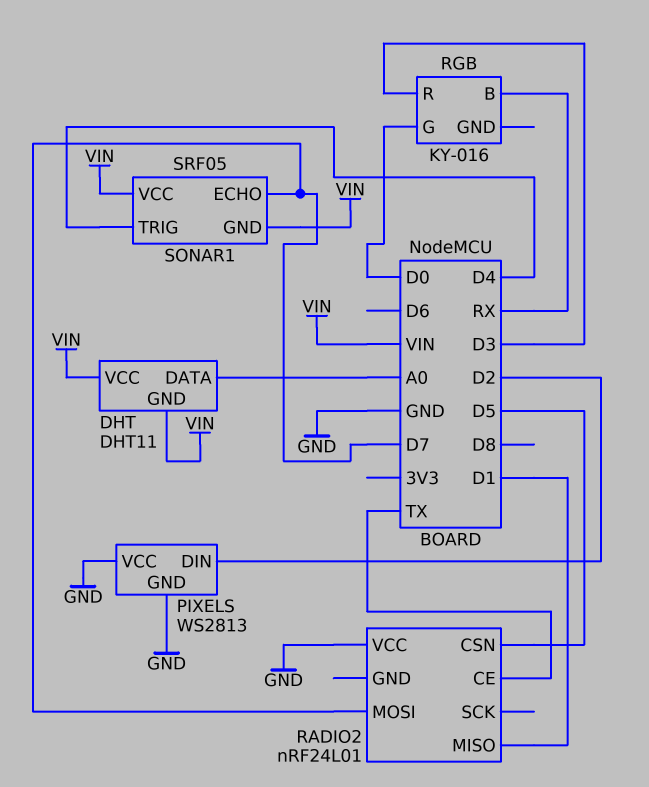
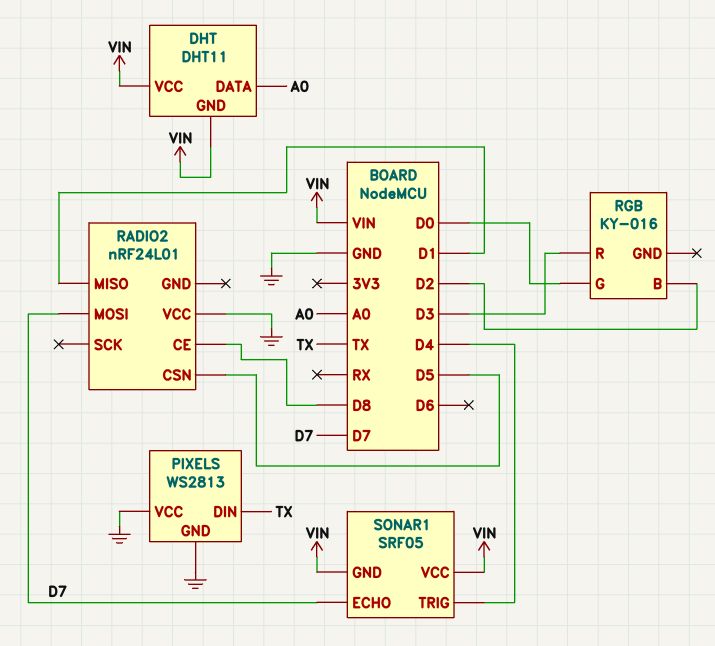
PIXELS pin DIN: D2 -> TX
RADIO2 pin CE: TX -> D8
RGB pin B: RX -> D2

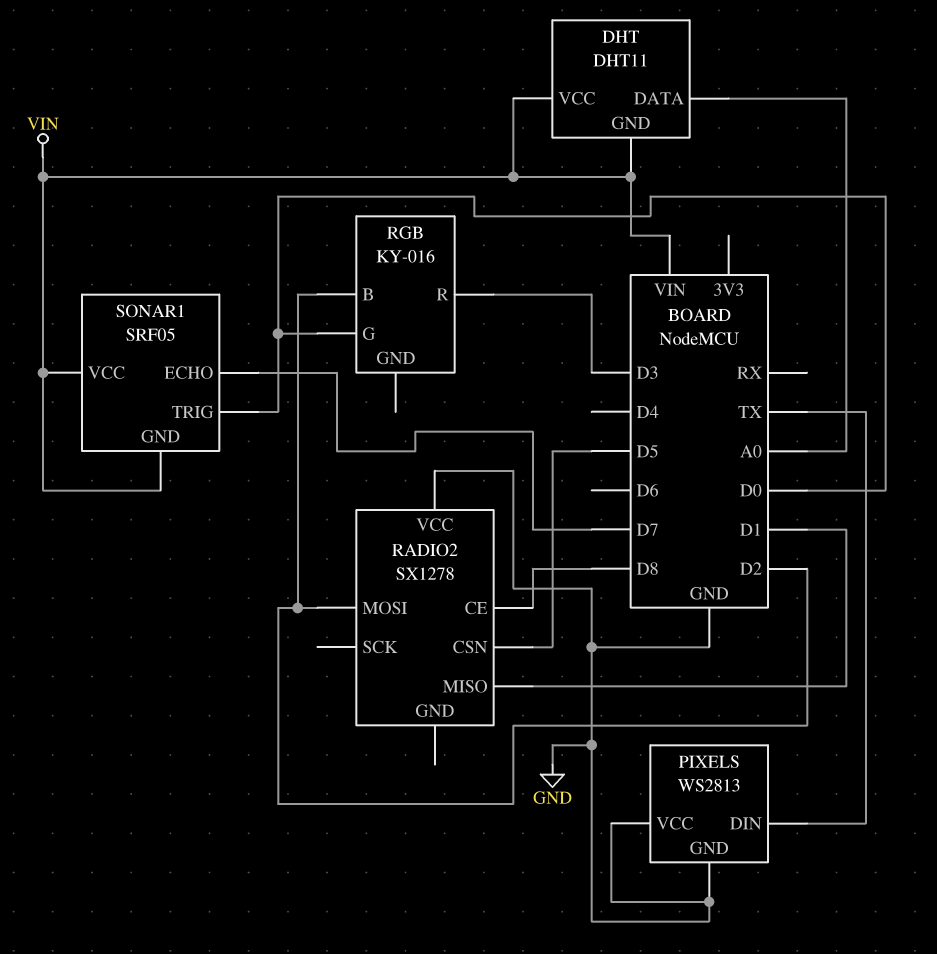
RADIO2: nRF24L01 -> SX1278
RADIO2 pin MOSI: D7 -> D2
SONAR1 pin TRIG: D4 -> D0

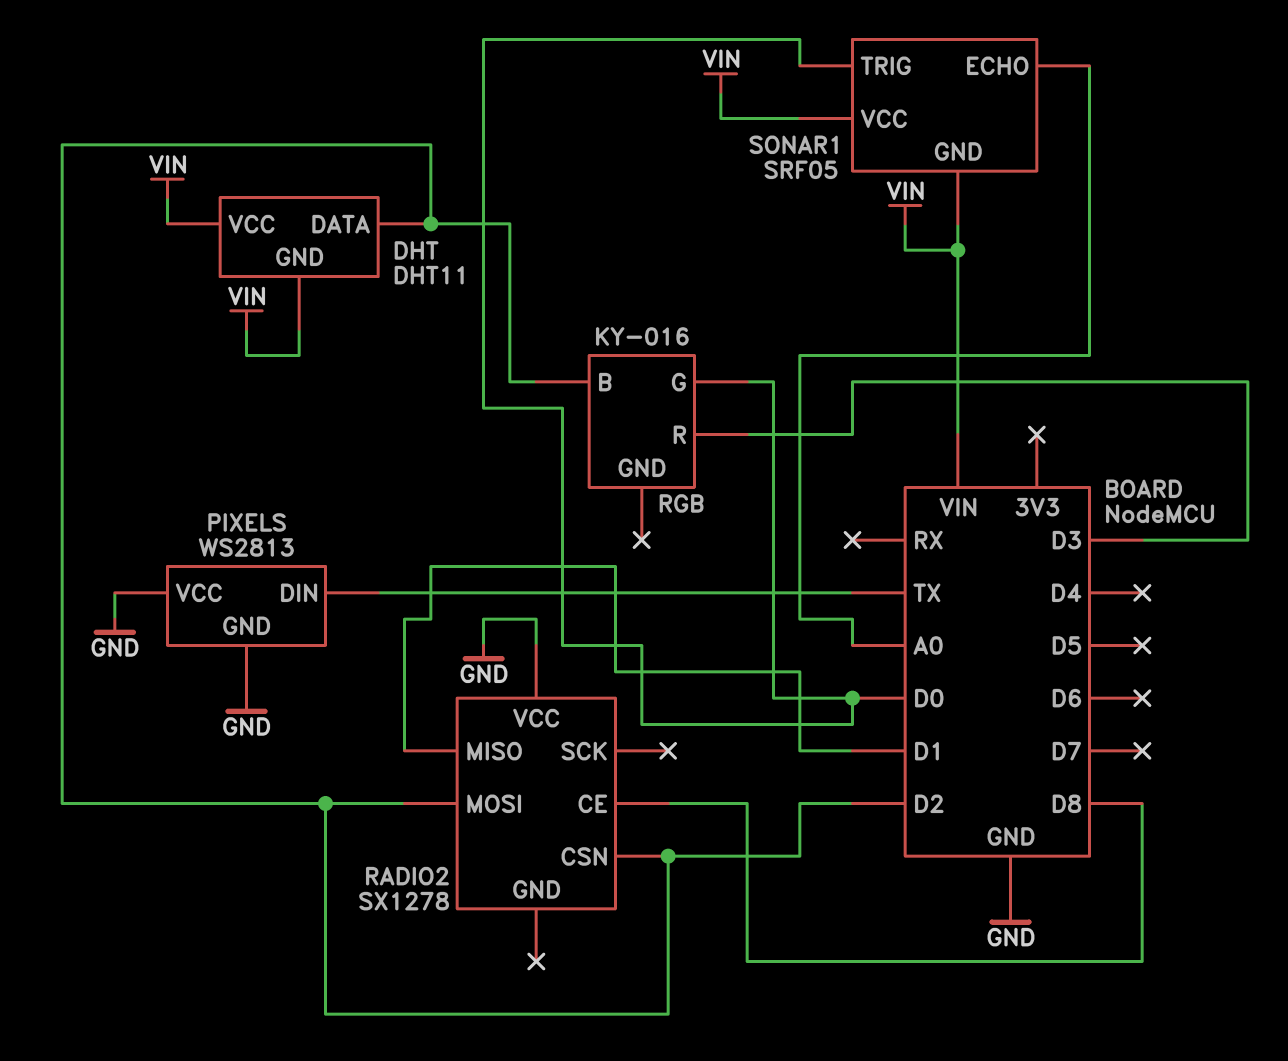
DHT pin DATA: A0 -> D2
RADIO2 pin CSN: D5 -> D2
SONAR1 pin ECHO: D7 -> A0

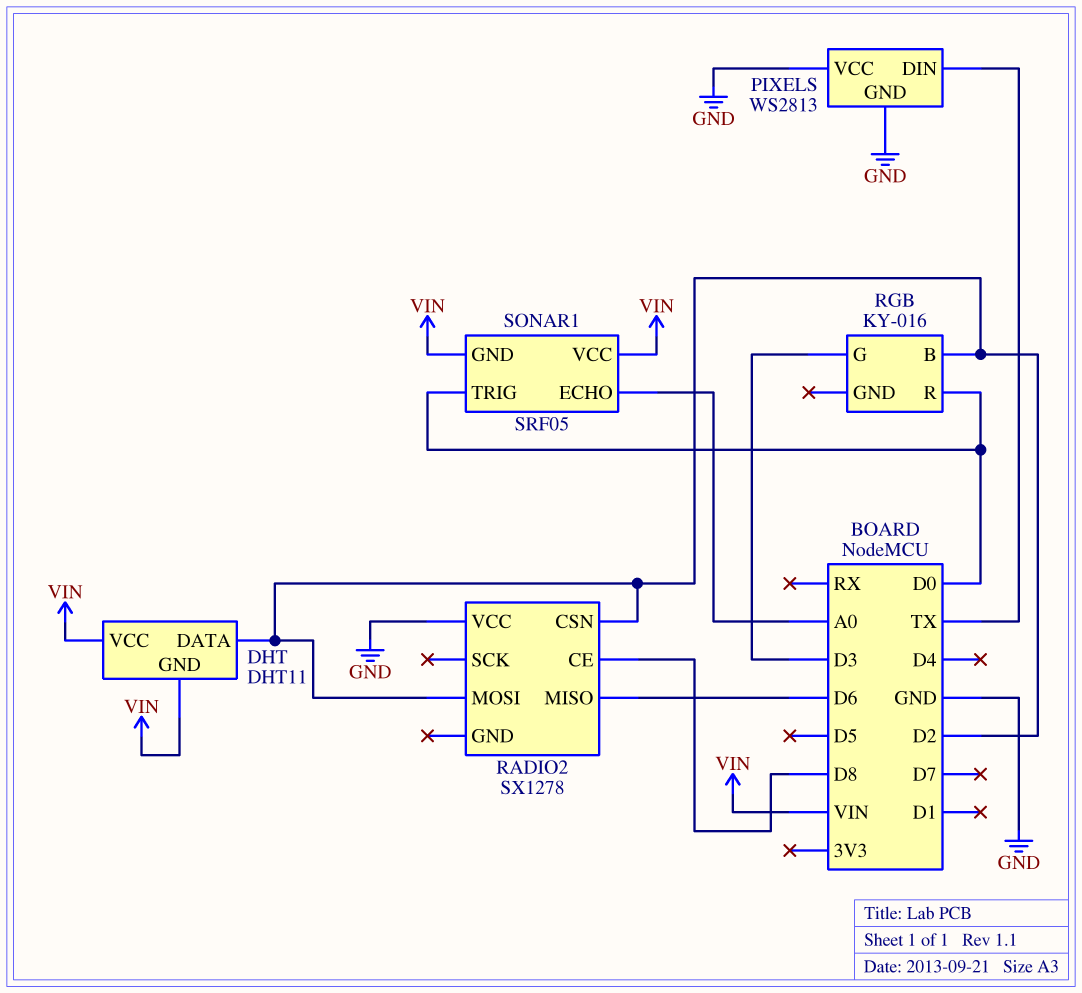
RADIO2 pin MISO: D1 -> D6
RGB pin G: D0 -> D3
RGB pin R: D3 -> D0

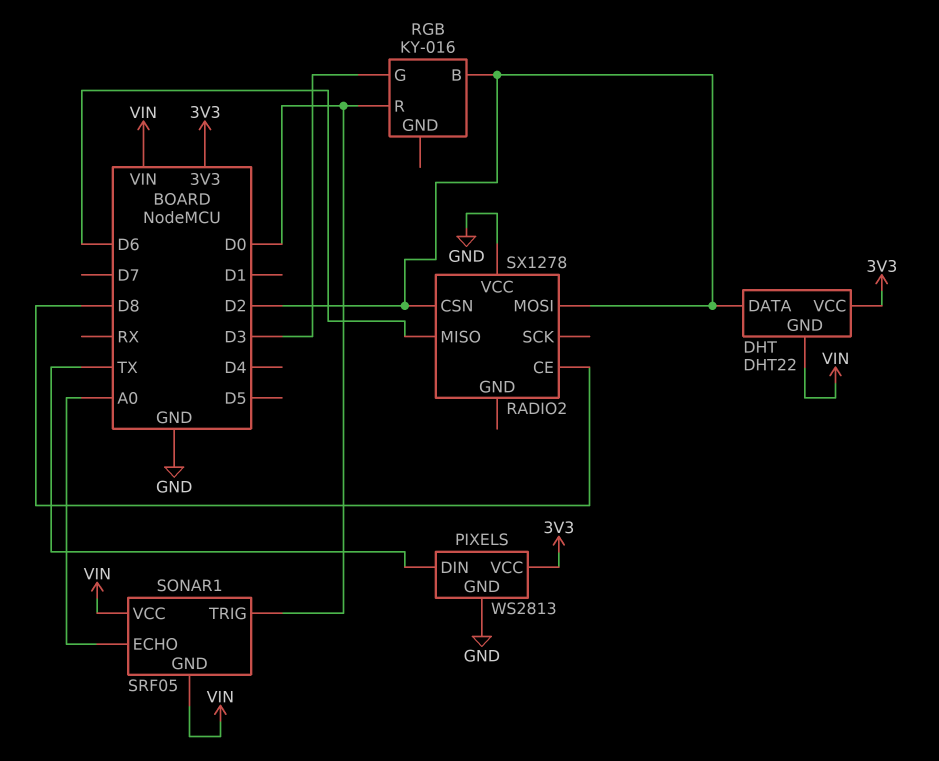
DHT: DHT11 -> DHT22
DHT pin VCC: VIN -> 3V3
PIXELS pin VCC: GND -> 3V3

